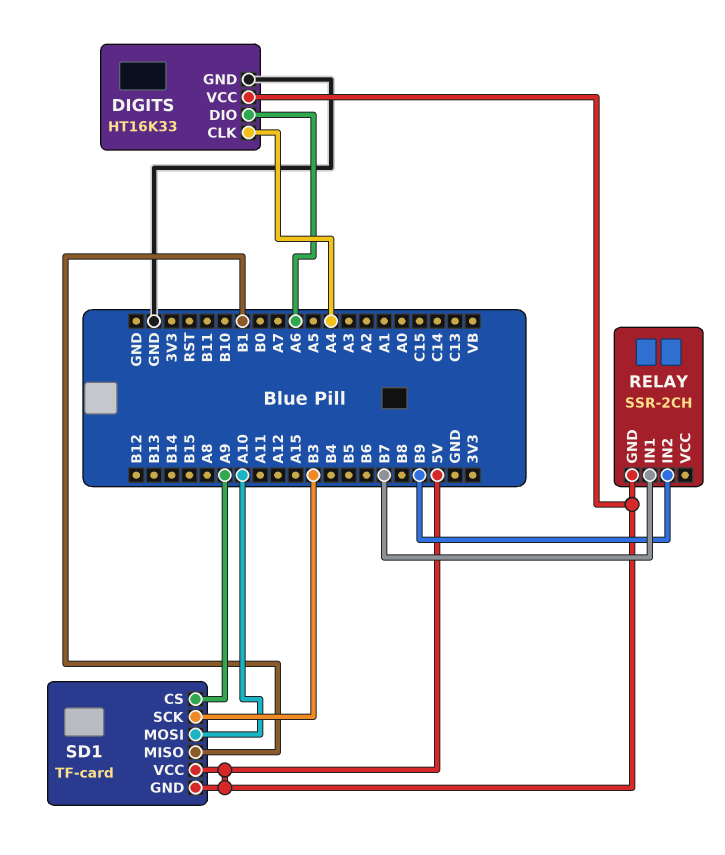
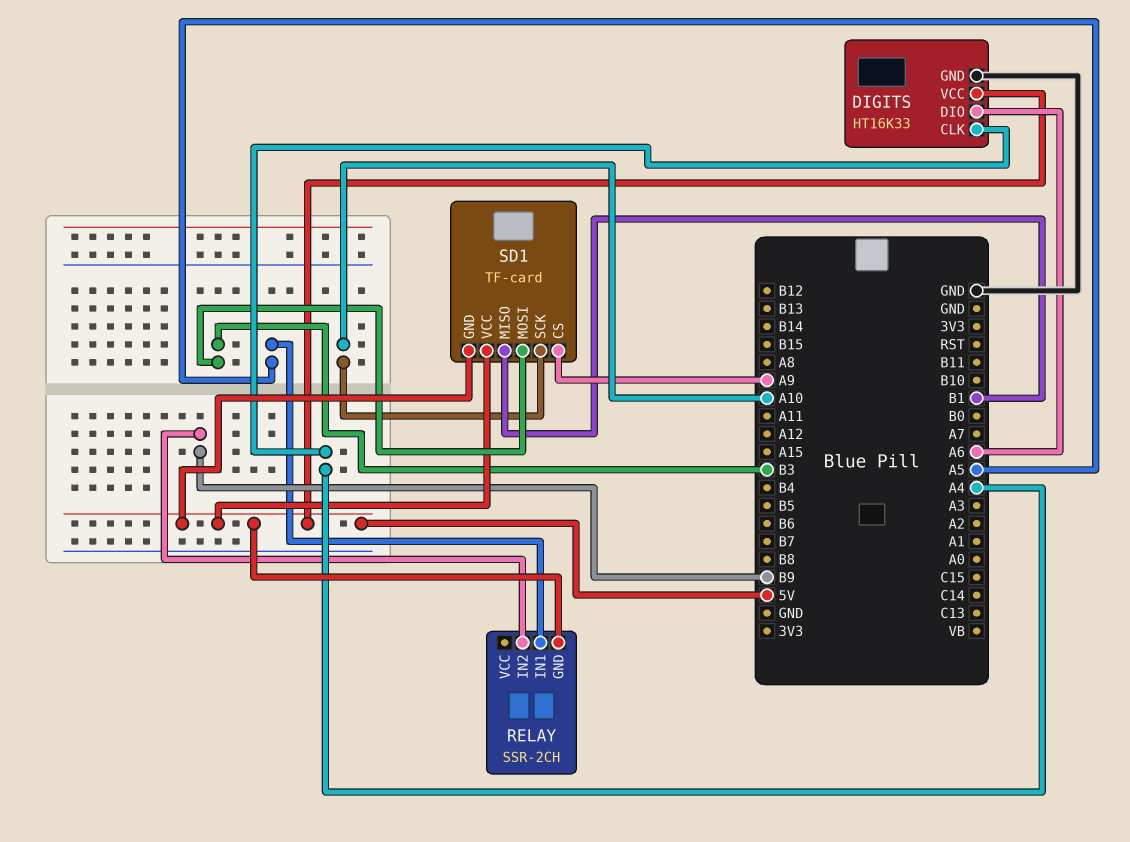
RELAY pin IN1: B7 -> A5
SD1 pin MOSI: A10 -> B3
SD1 pin SCK: B3 -> A10

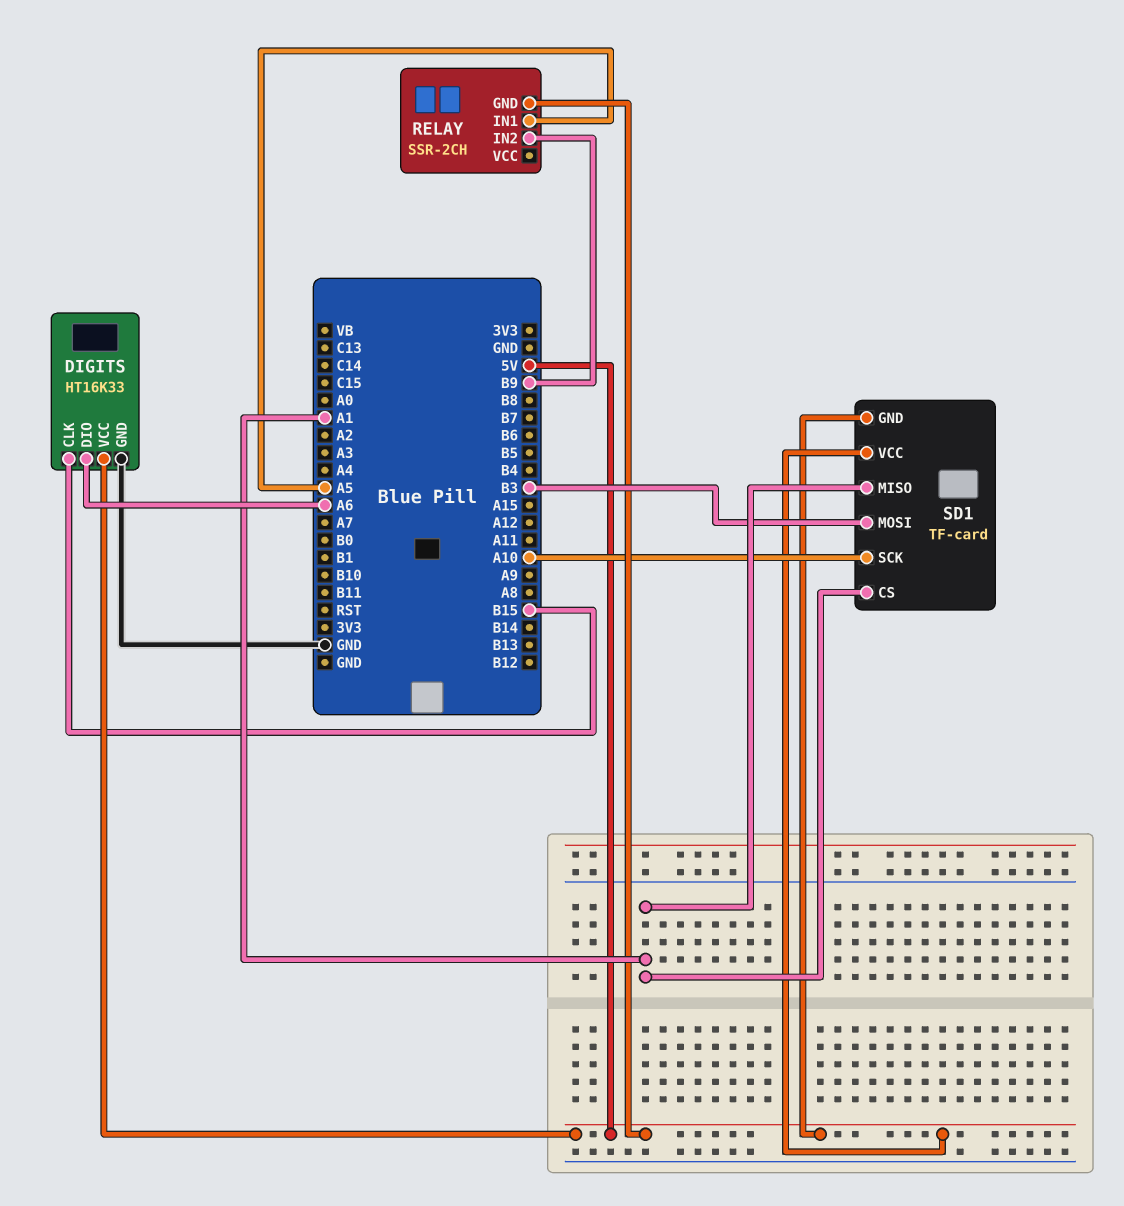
DIGITS pin CLK: A4 -> B15
SD1 pin CS: A9 -> A1
SD1 pin MISO: B1 -> A1

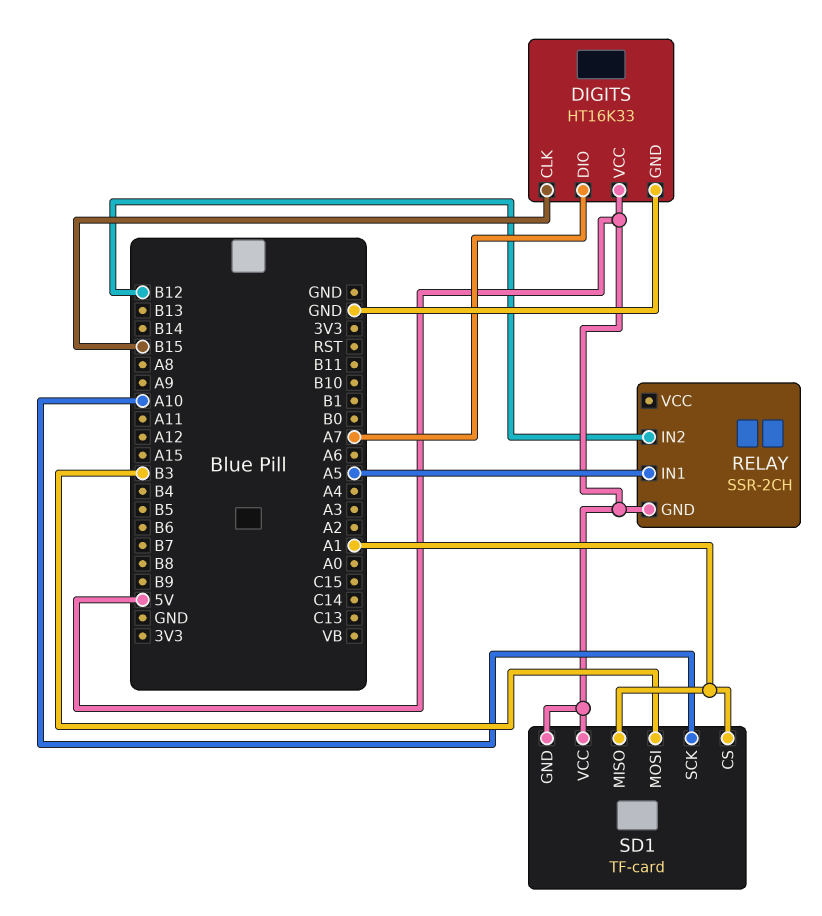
DIGITS pin DIO: A6 -> A7
RELAY pin IN2: B9 -> B12

